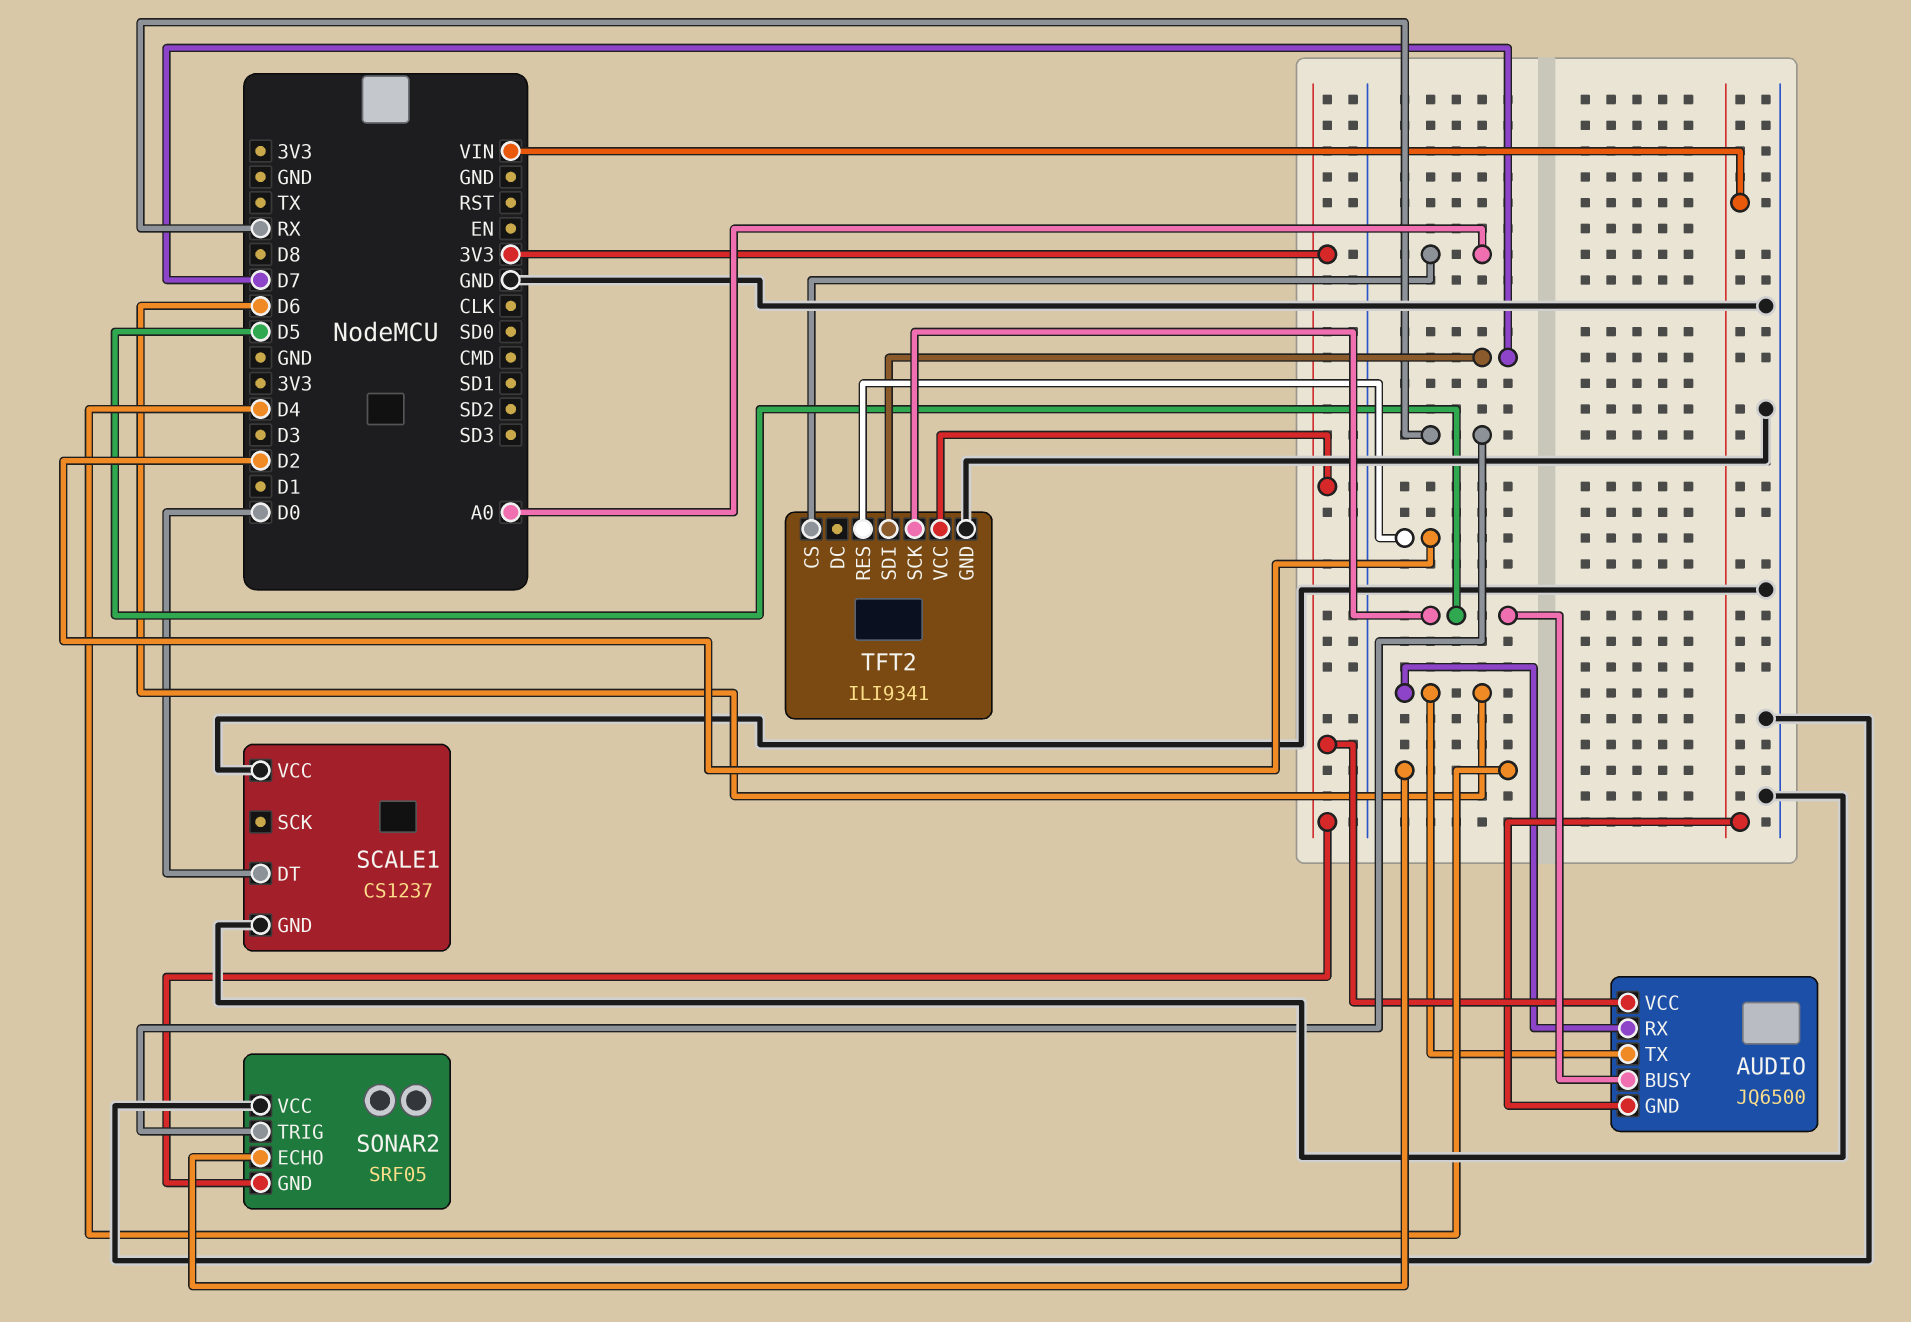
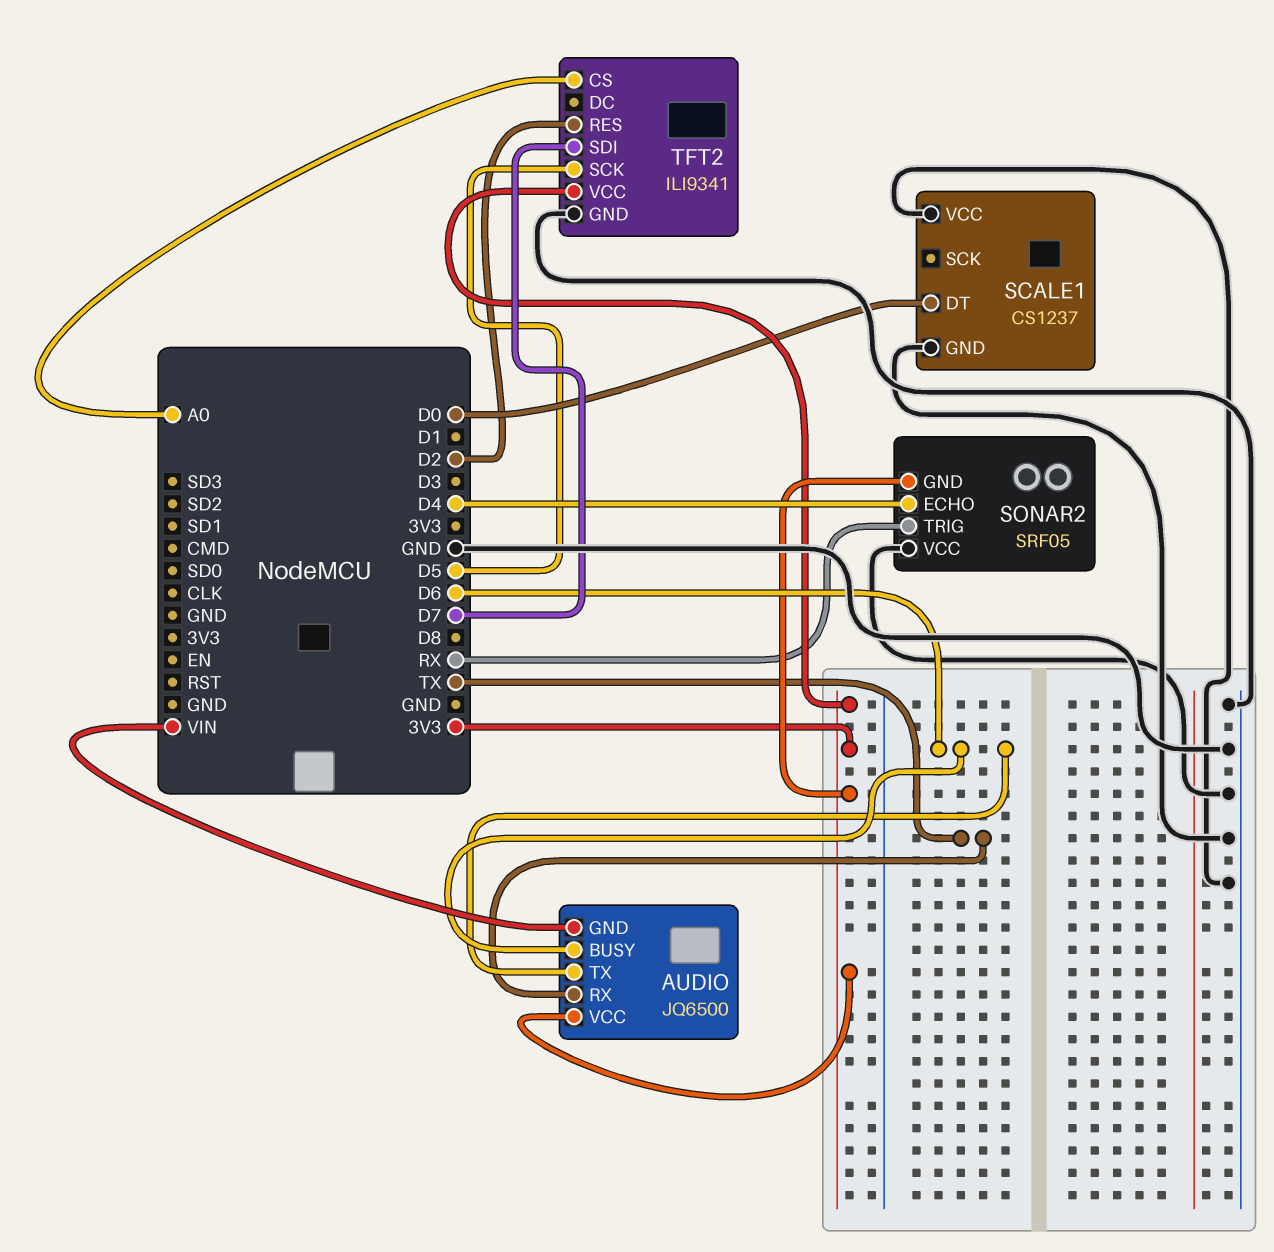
AUDIO pin BUSY: D5 -> D6
AUDIO pin RX: D6 -> TX

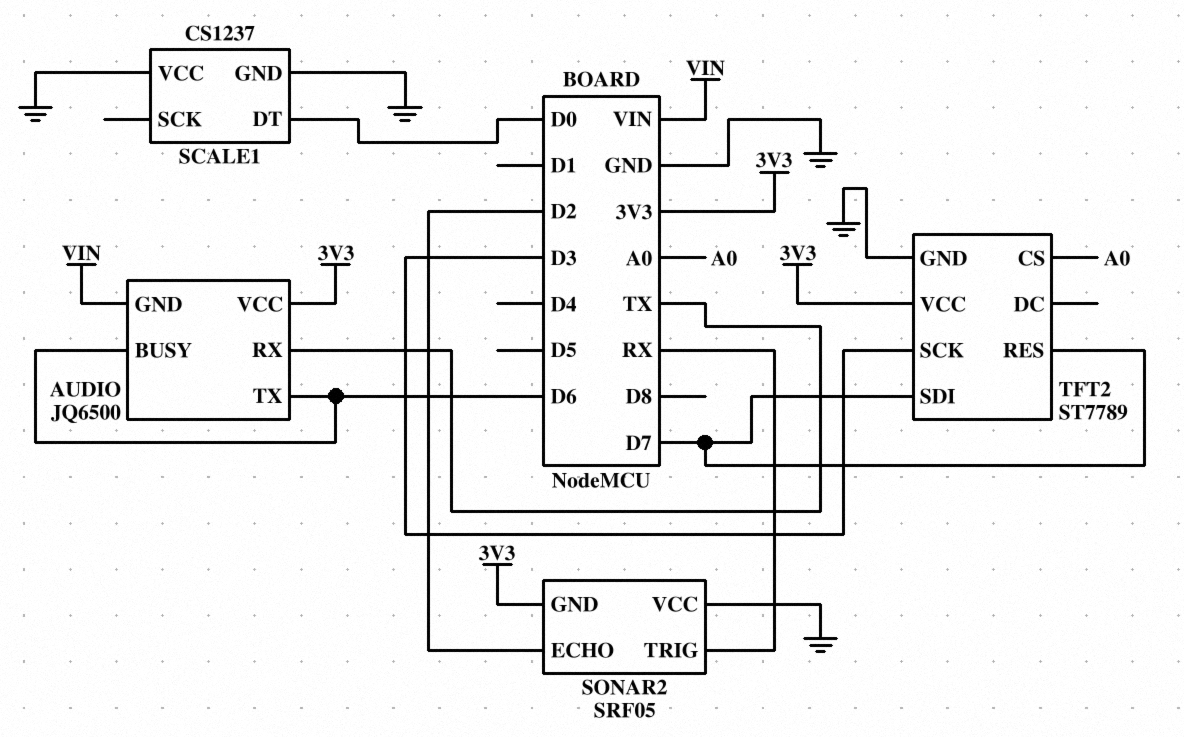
SONAR2 pin ECHO: D4 -> D2
TFT2: ILI9341 -> ST7789
TFT2 pin RES: D2 -> D7
TFT2 pin SCK: D5 -> D3

